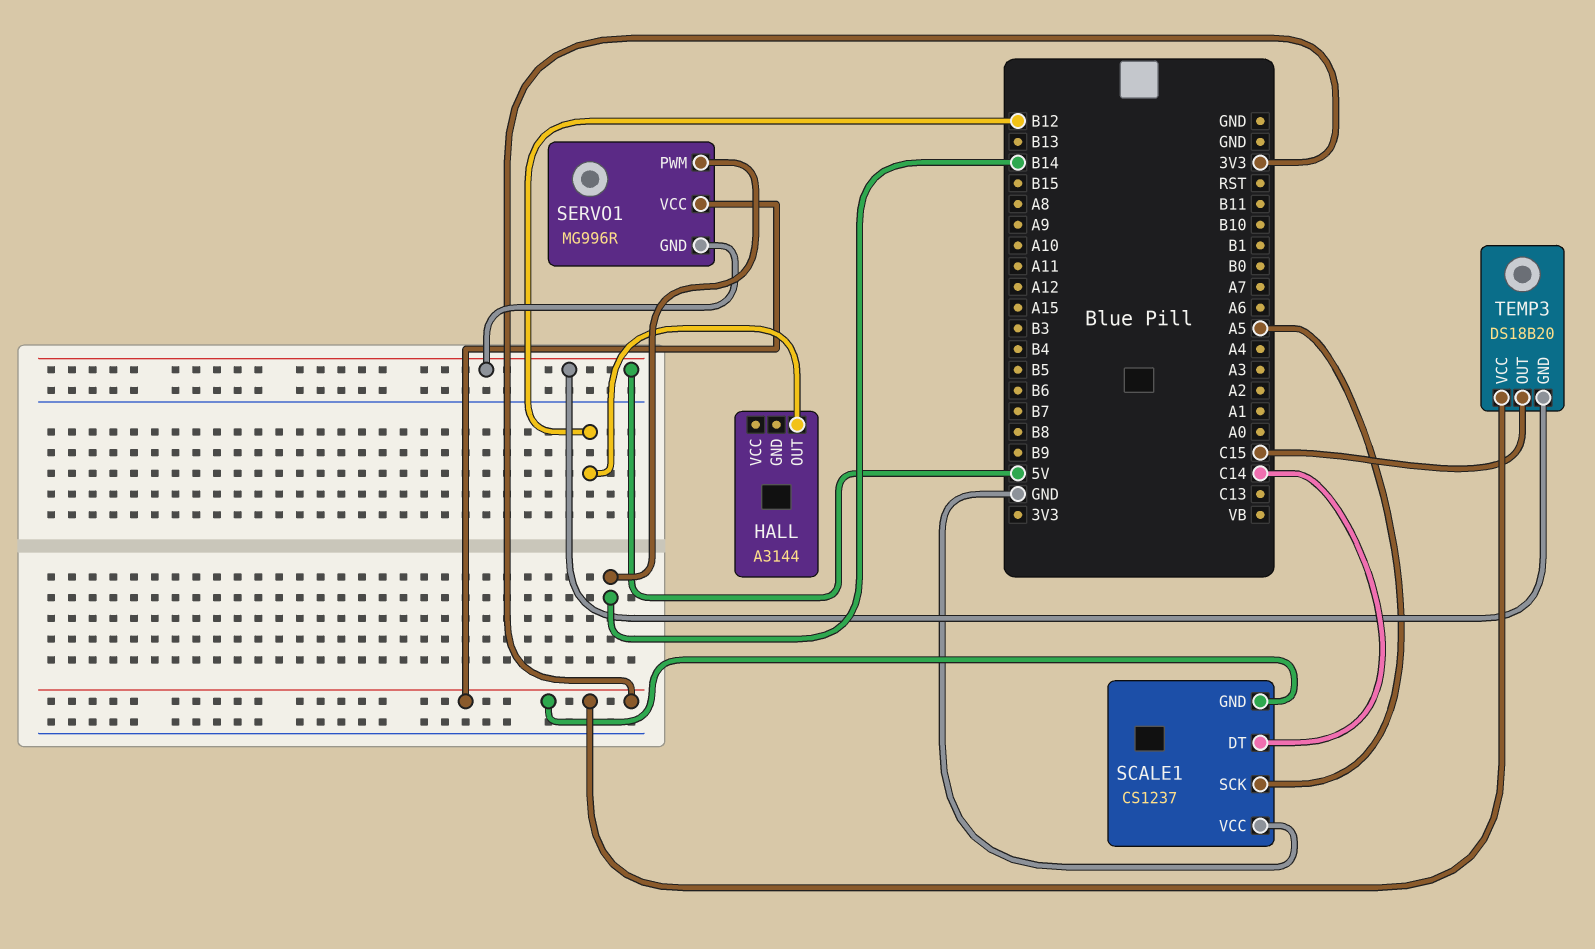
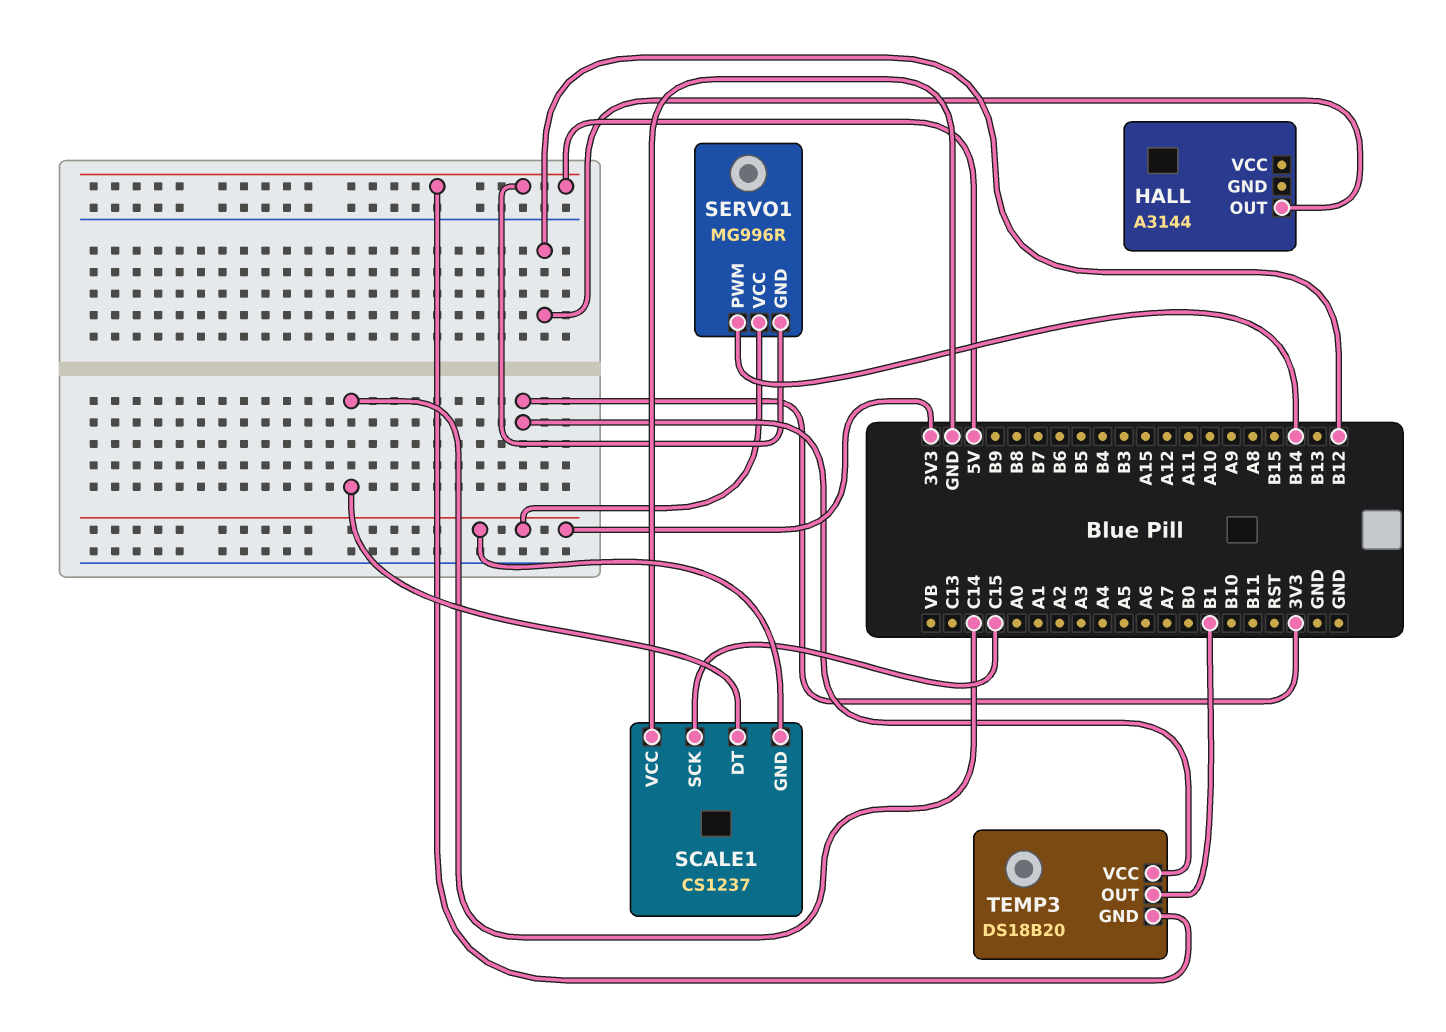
SCALE1 pin SCK: A5 -> C15
TEMP3 pin OUT: C15 -> B1

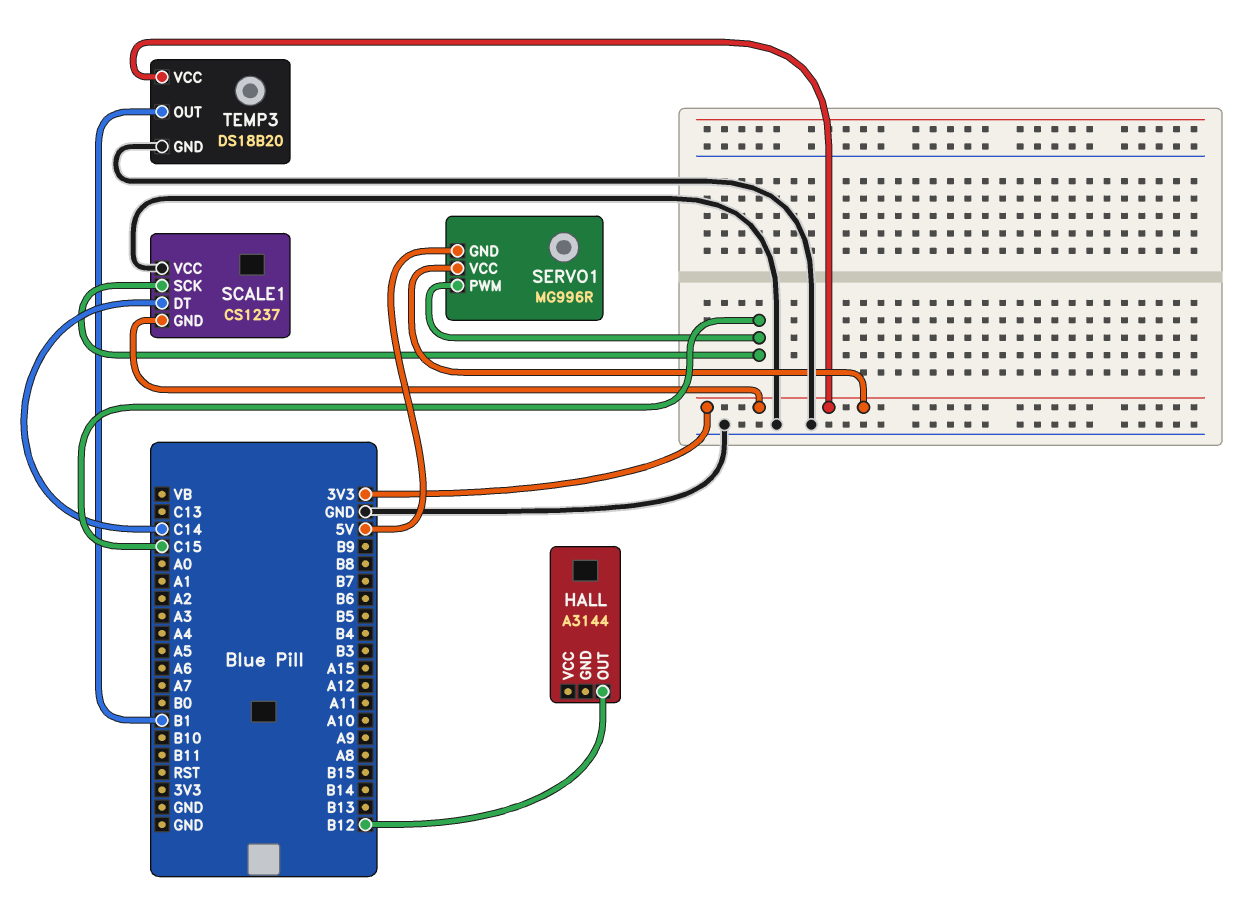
SERVO1 pin PWM: B14 -> C15
TEMP3 pin GND: 5V -> GND

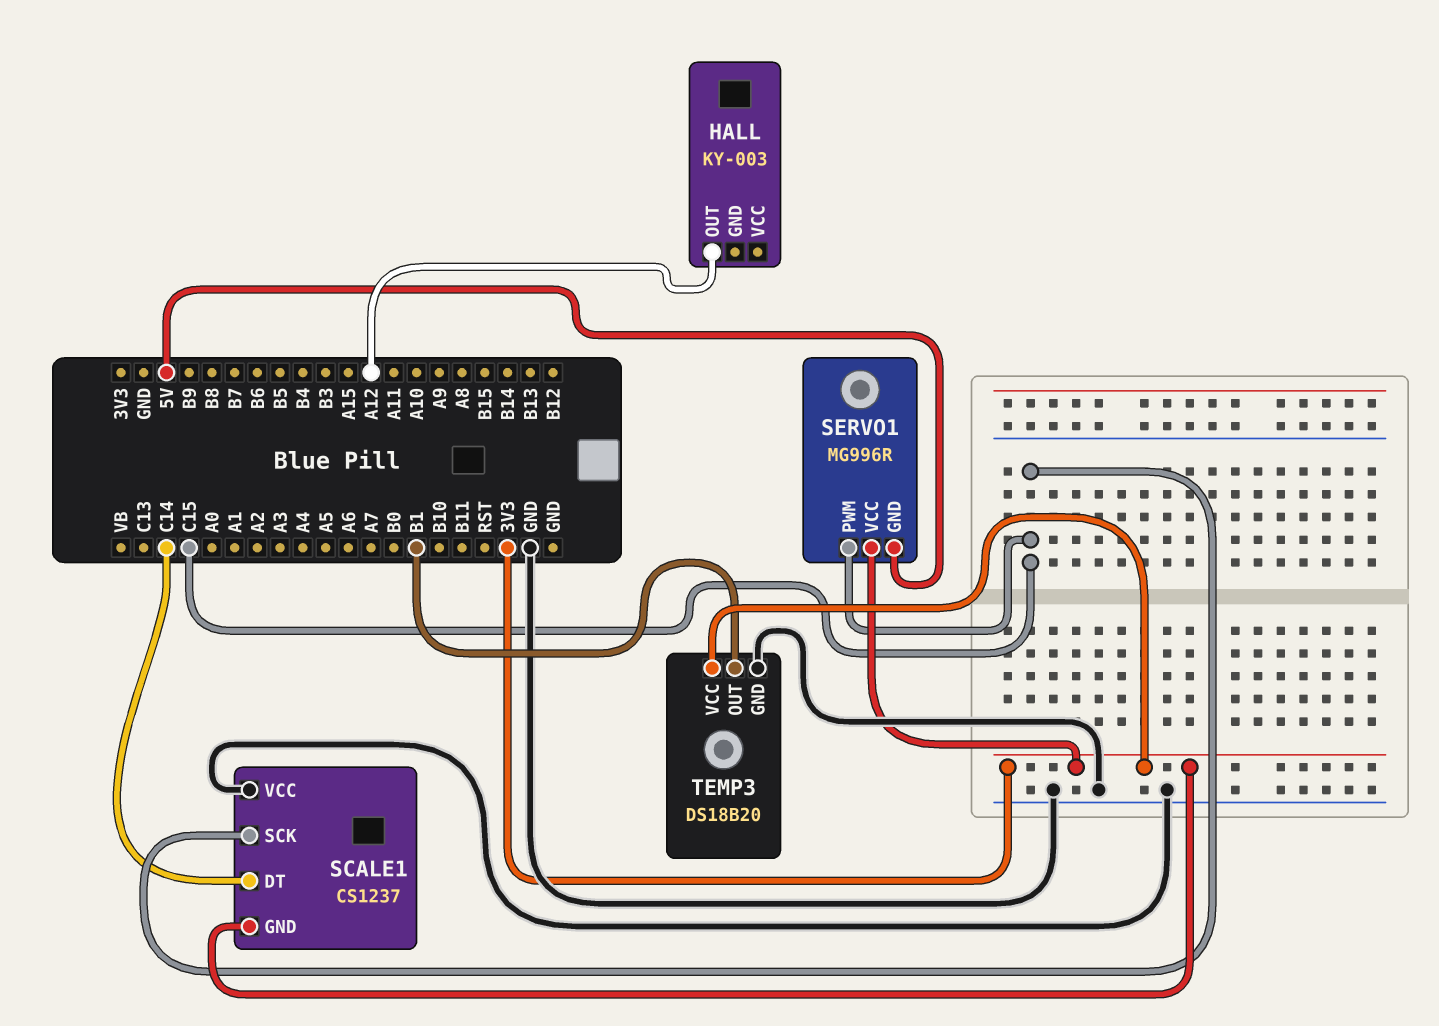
HALL: A3144 -> KY-003
HALL pin OUT: B12 -> A12

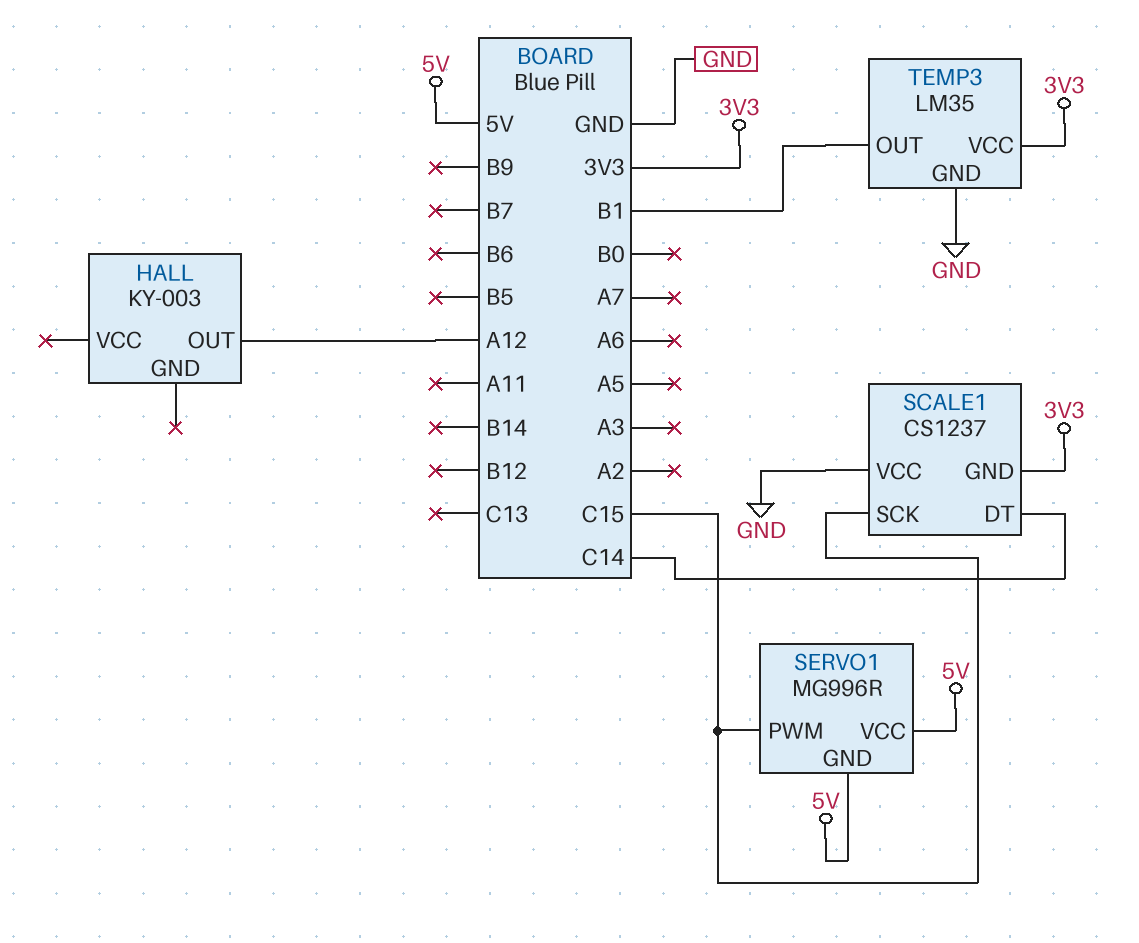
SERVO1 pin VCC: 3V3 -> 5V
TEMP3: DS18B20 -> LM35

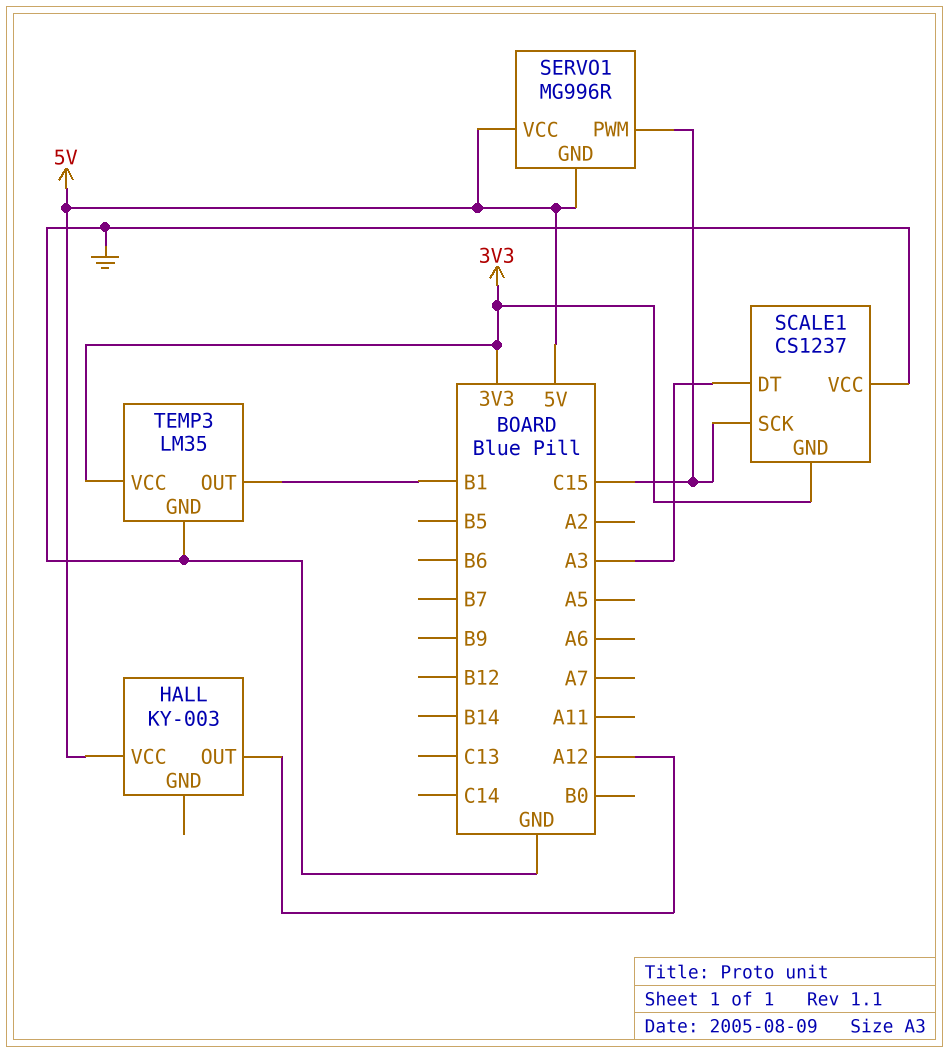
HALL pin VCC: none -> 5V
SCALE1 pin DT: C14 -> A3

